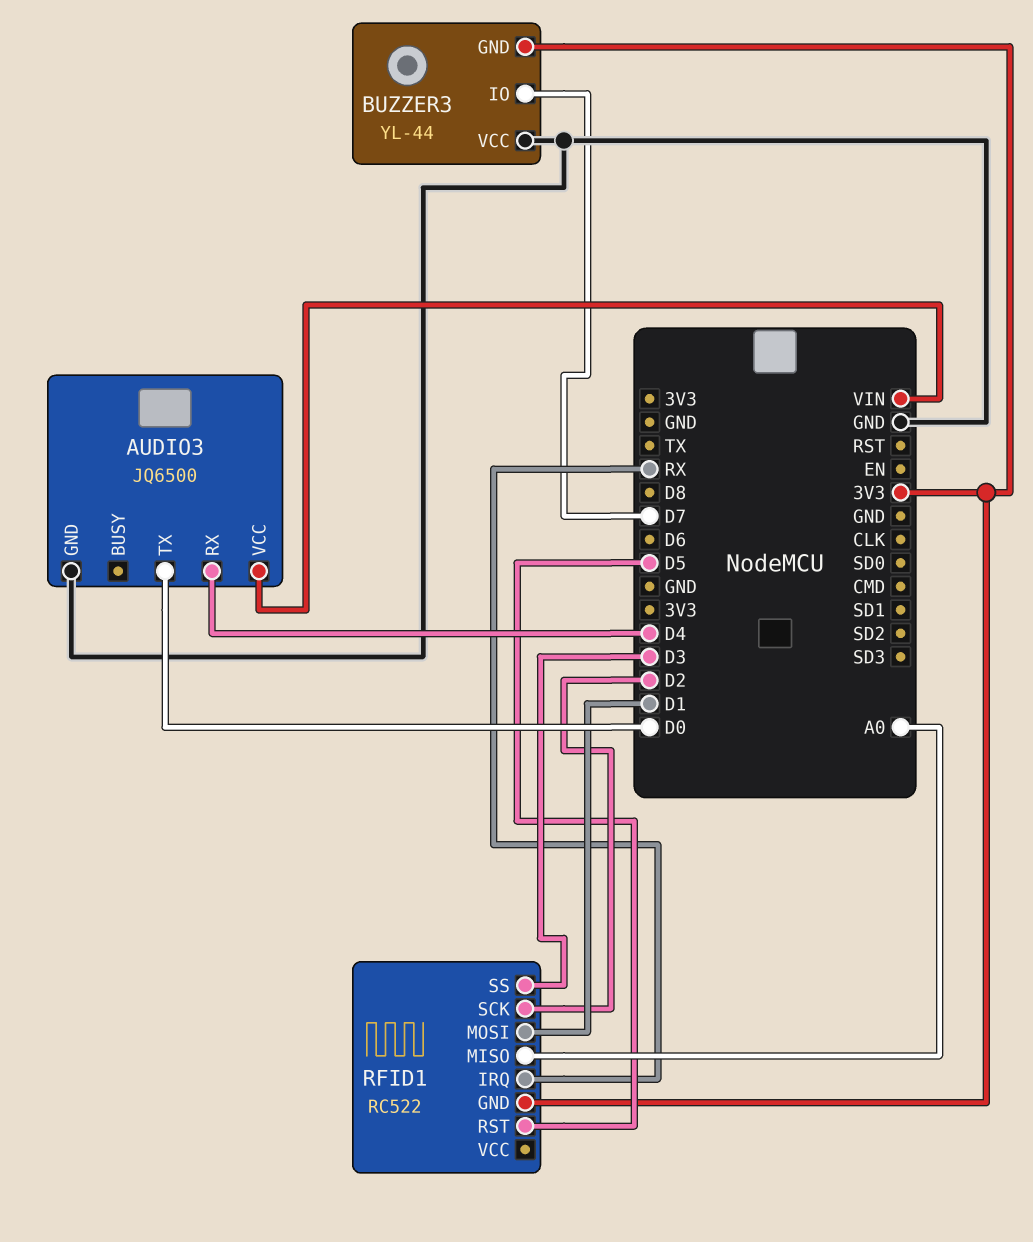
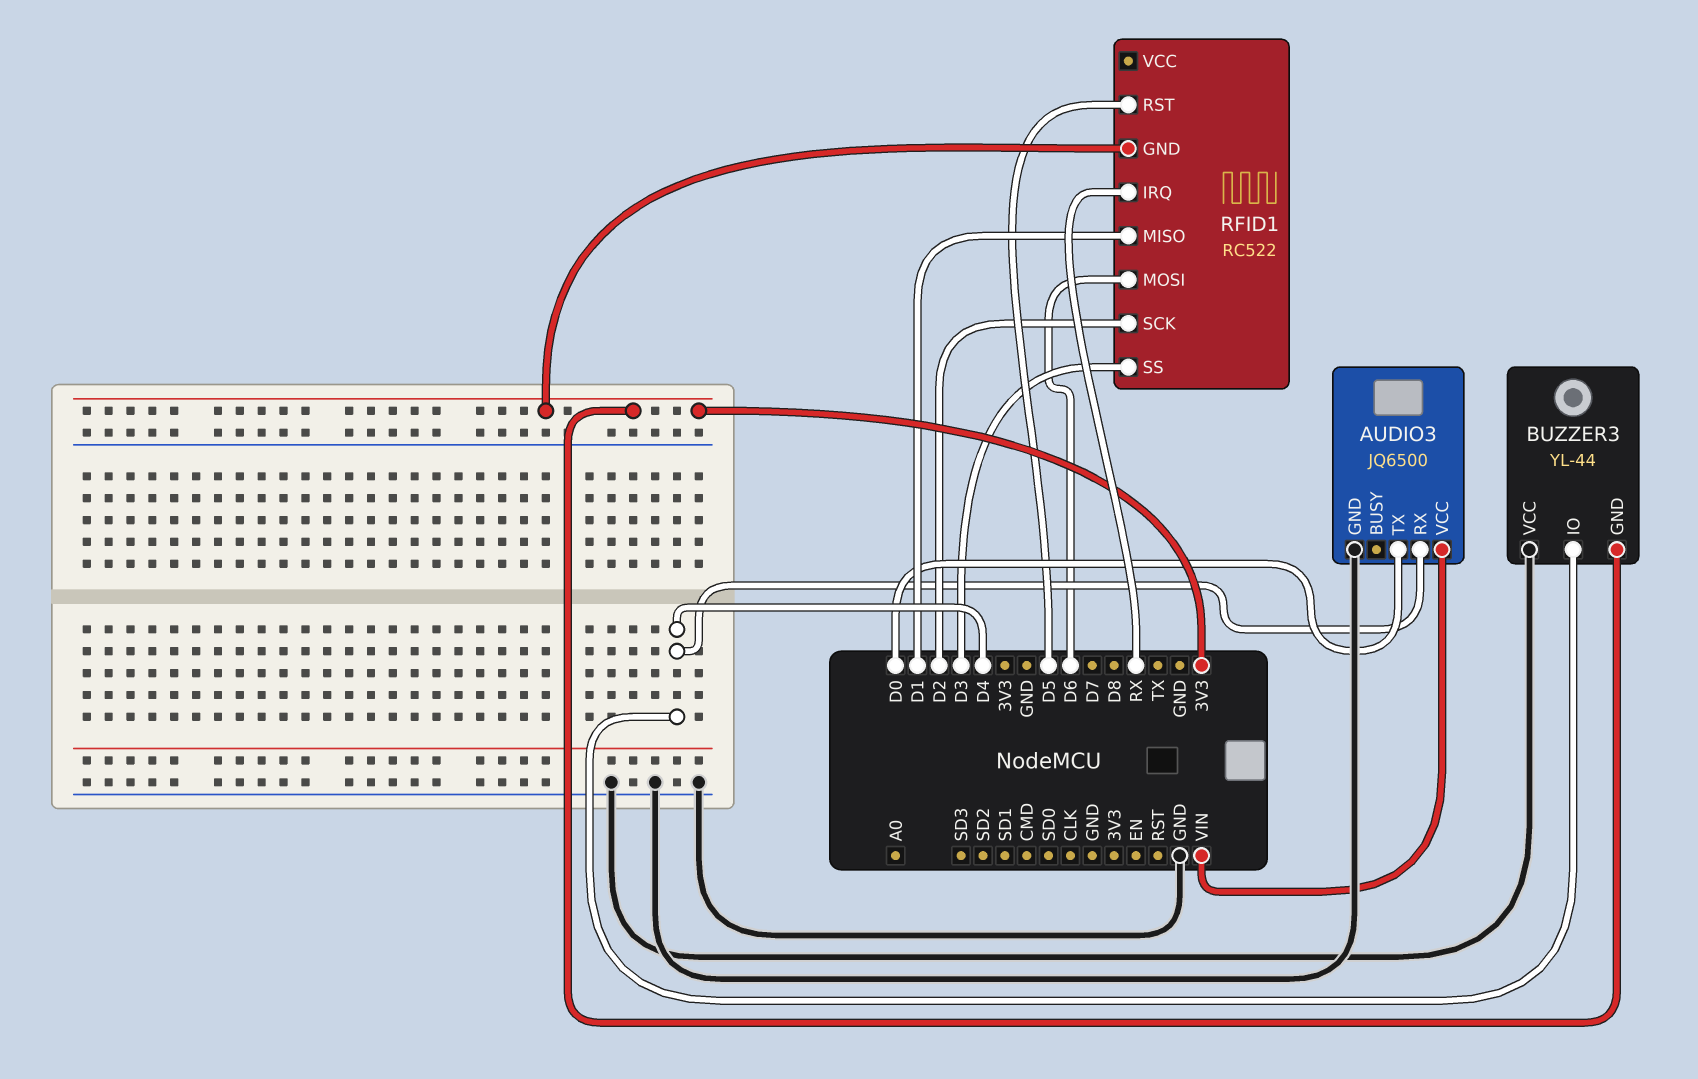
BUZZER3 pin IO: D7 -> D4
RFID1 pin MISO: A0 -> D1
RFID1 pin MOSI: D1 -> D6

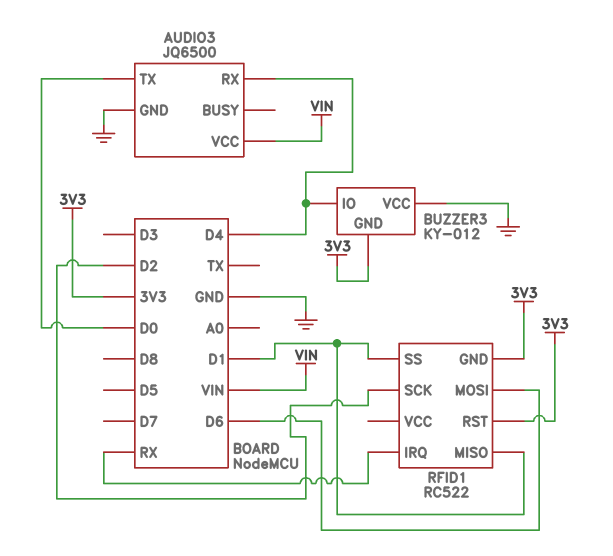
BUZZER3: YL-44 -> KY-012
RFID1 pin RST: D5 -> 3V3
RFID1 pin SS: D3 -> D1

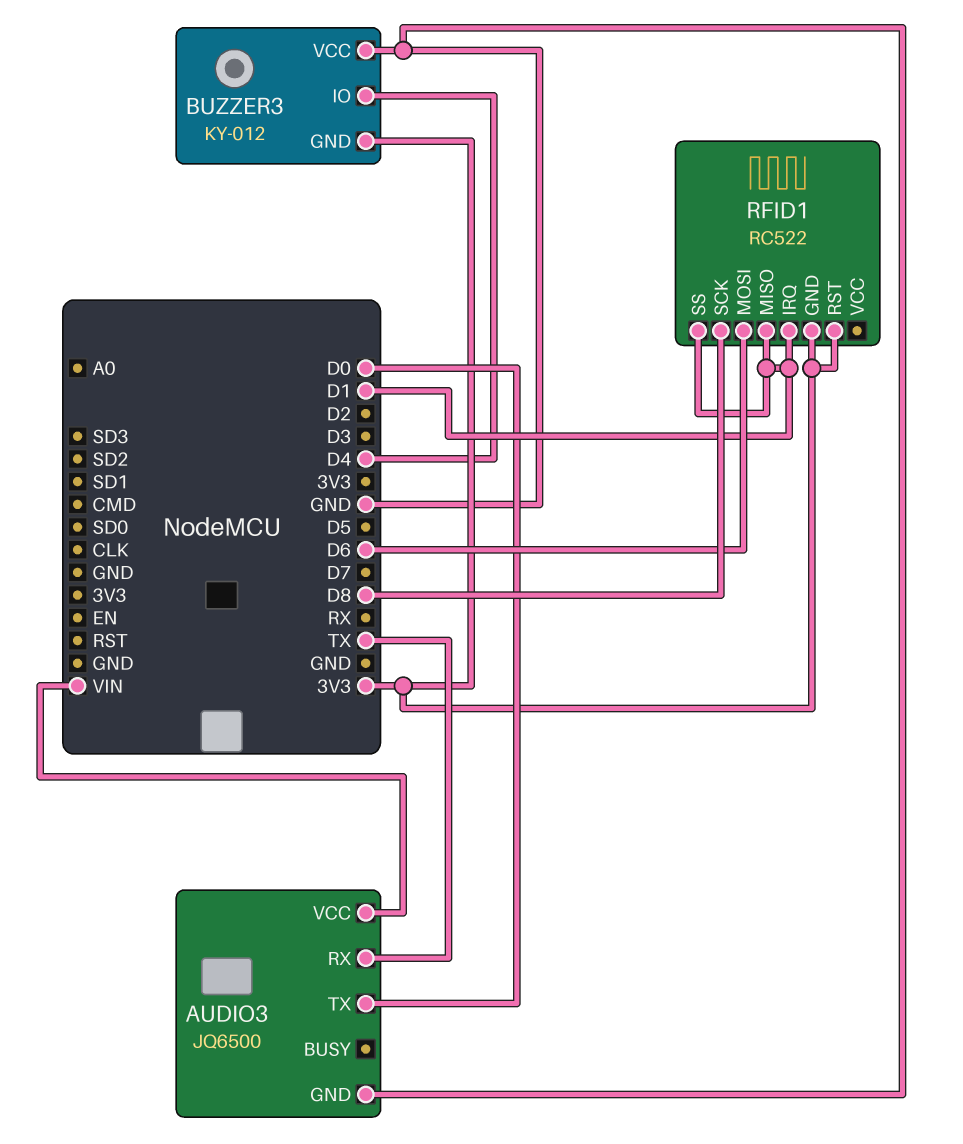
AUDIO3 pin RX: D4 -> TX
RFID1 pin IRQ: RX -> D1
RFID1 pin SCK: D2 -> D8

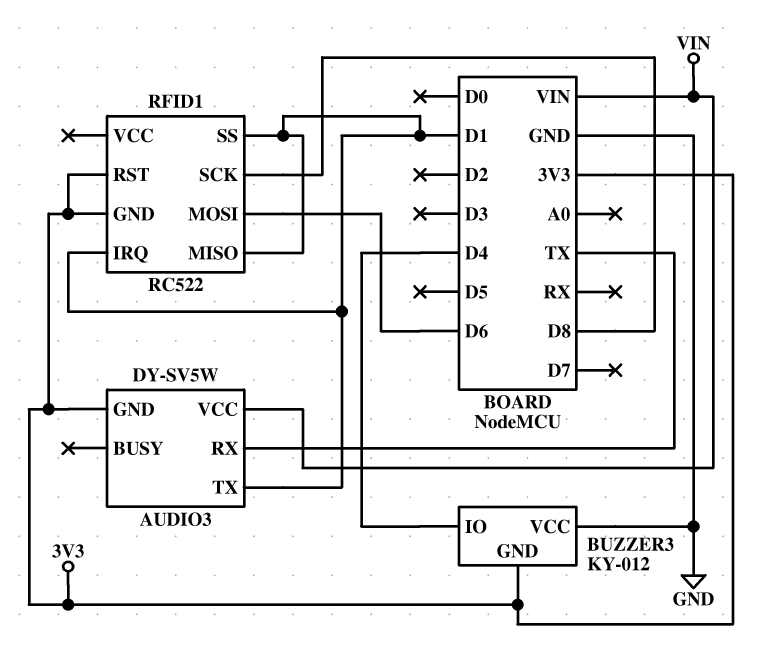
AUDIO3: JQ6500 -> DY-SV5W
AUDIO3 pin GND: GND -> 3V3
AUDIO3 pin TX: D0 -> D1

